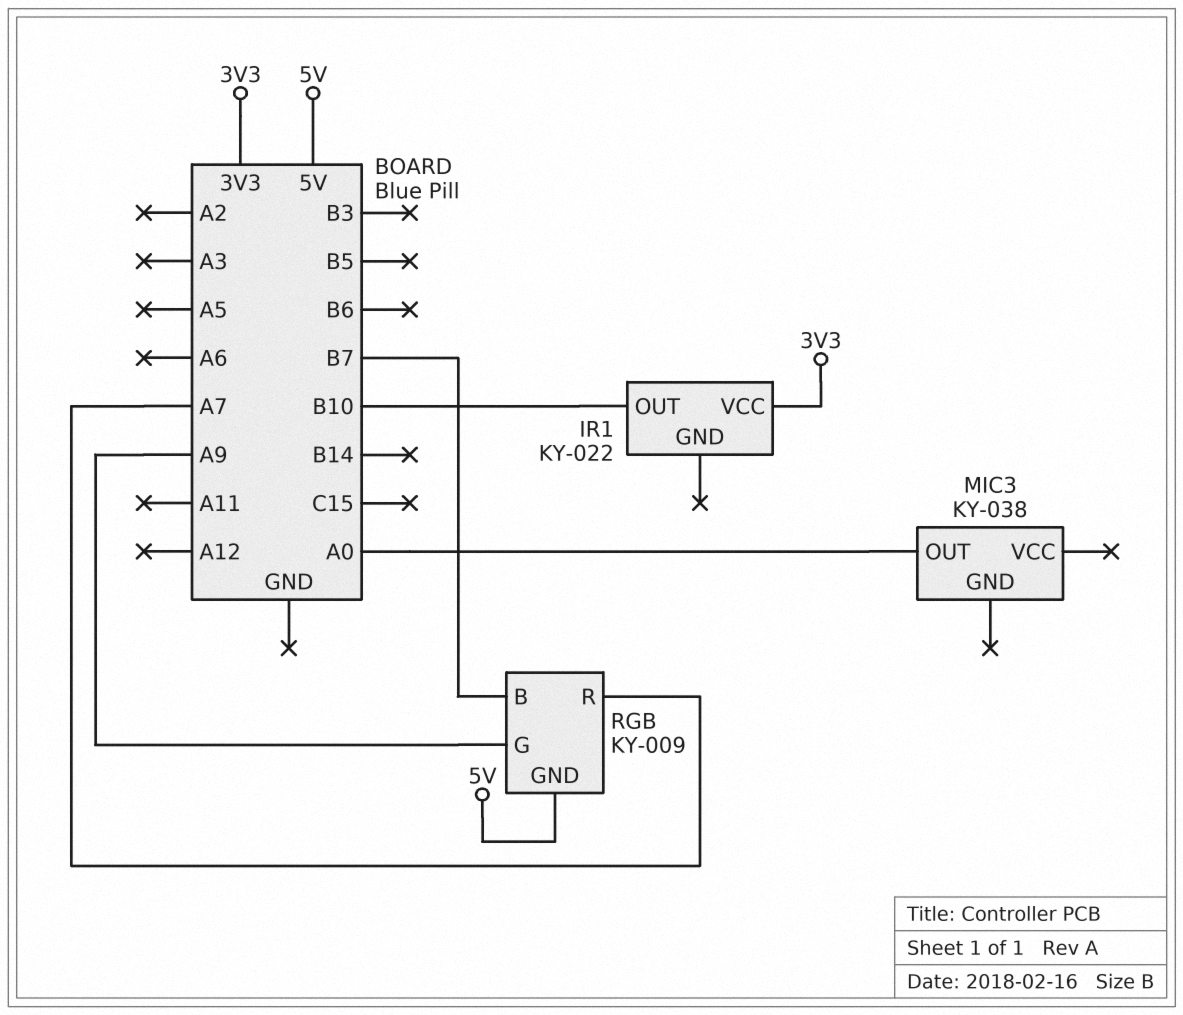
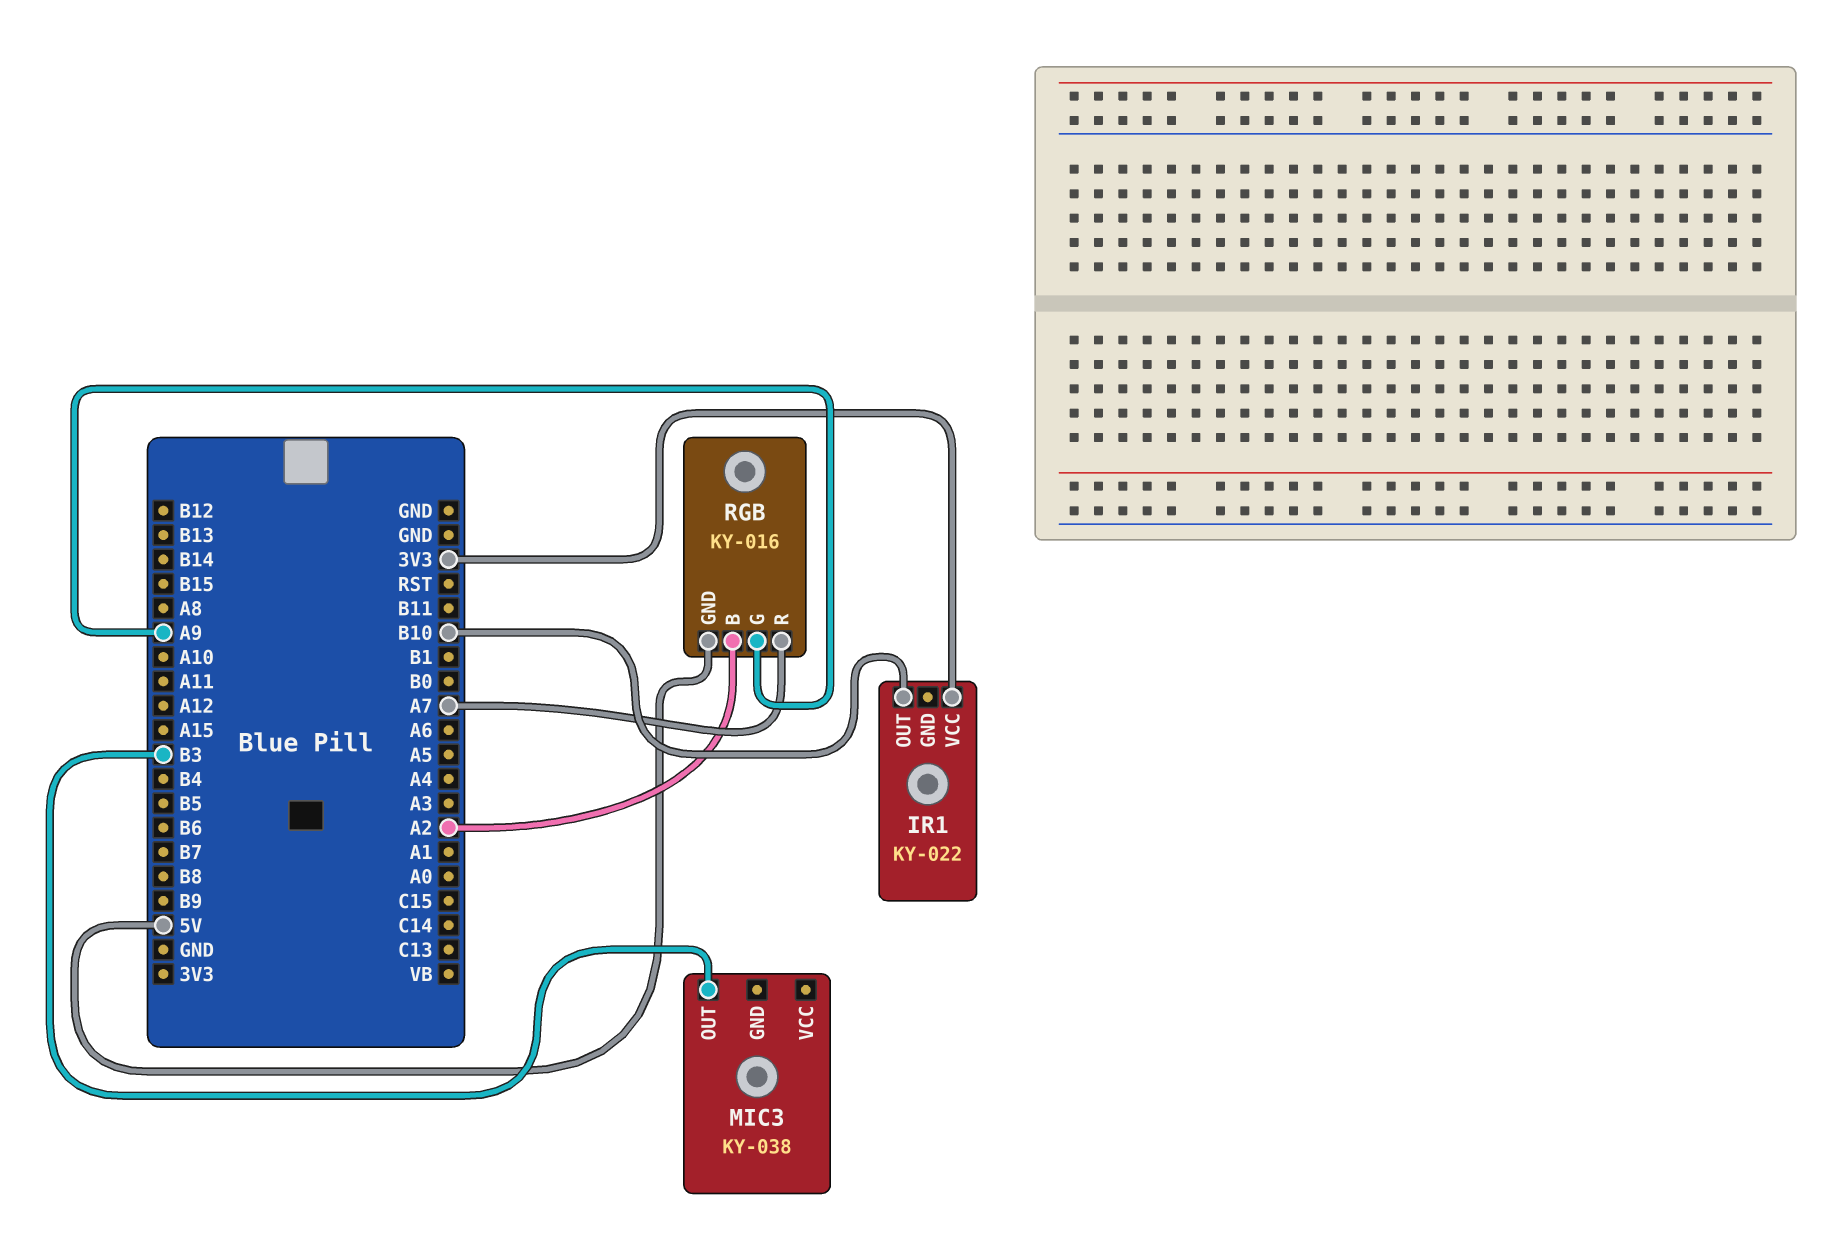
MIC3 pin OUT: A0 -> B3
RGB: KY-009 -> KY-016
RGB pin B: B7 -> A2

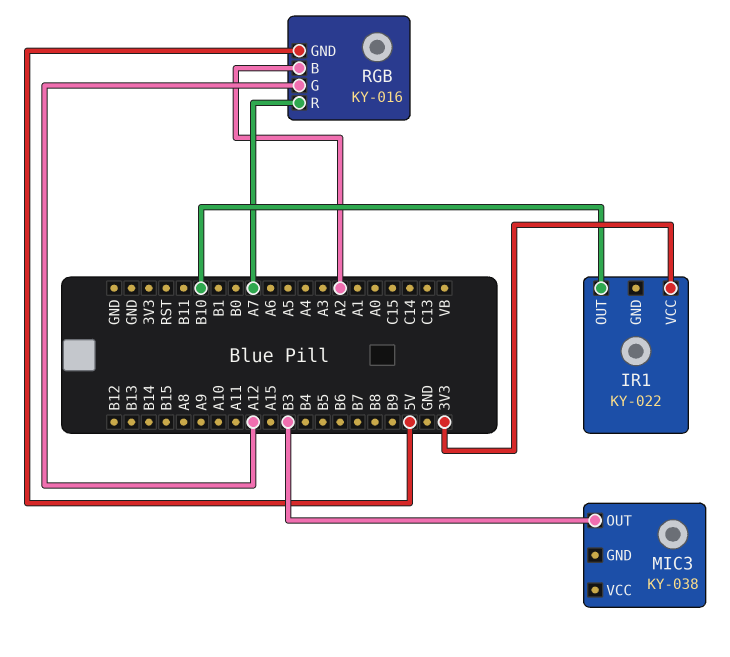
RGB pin G: A9 -> A12

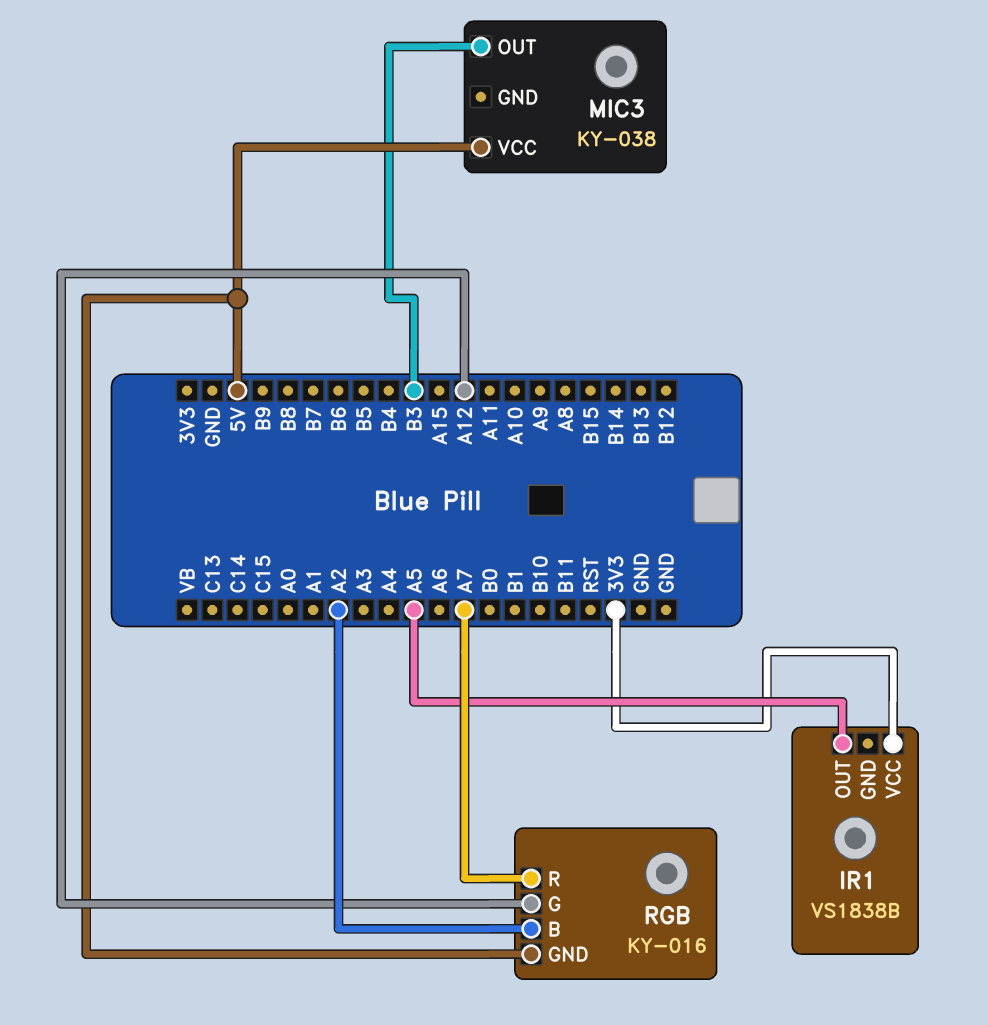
IR1: KY-022 -> VS1838B
IR1 pin OUT: B10 -> A5
MIC3 pin VCC: none -> 5V

